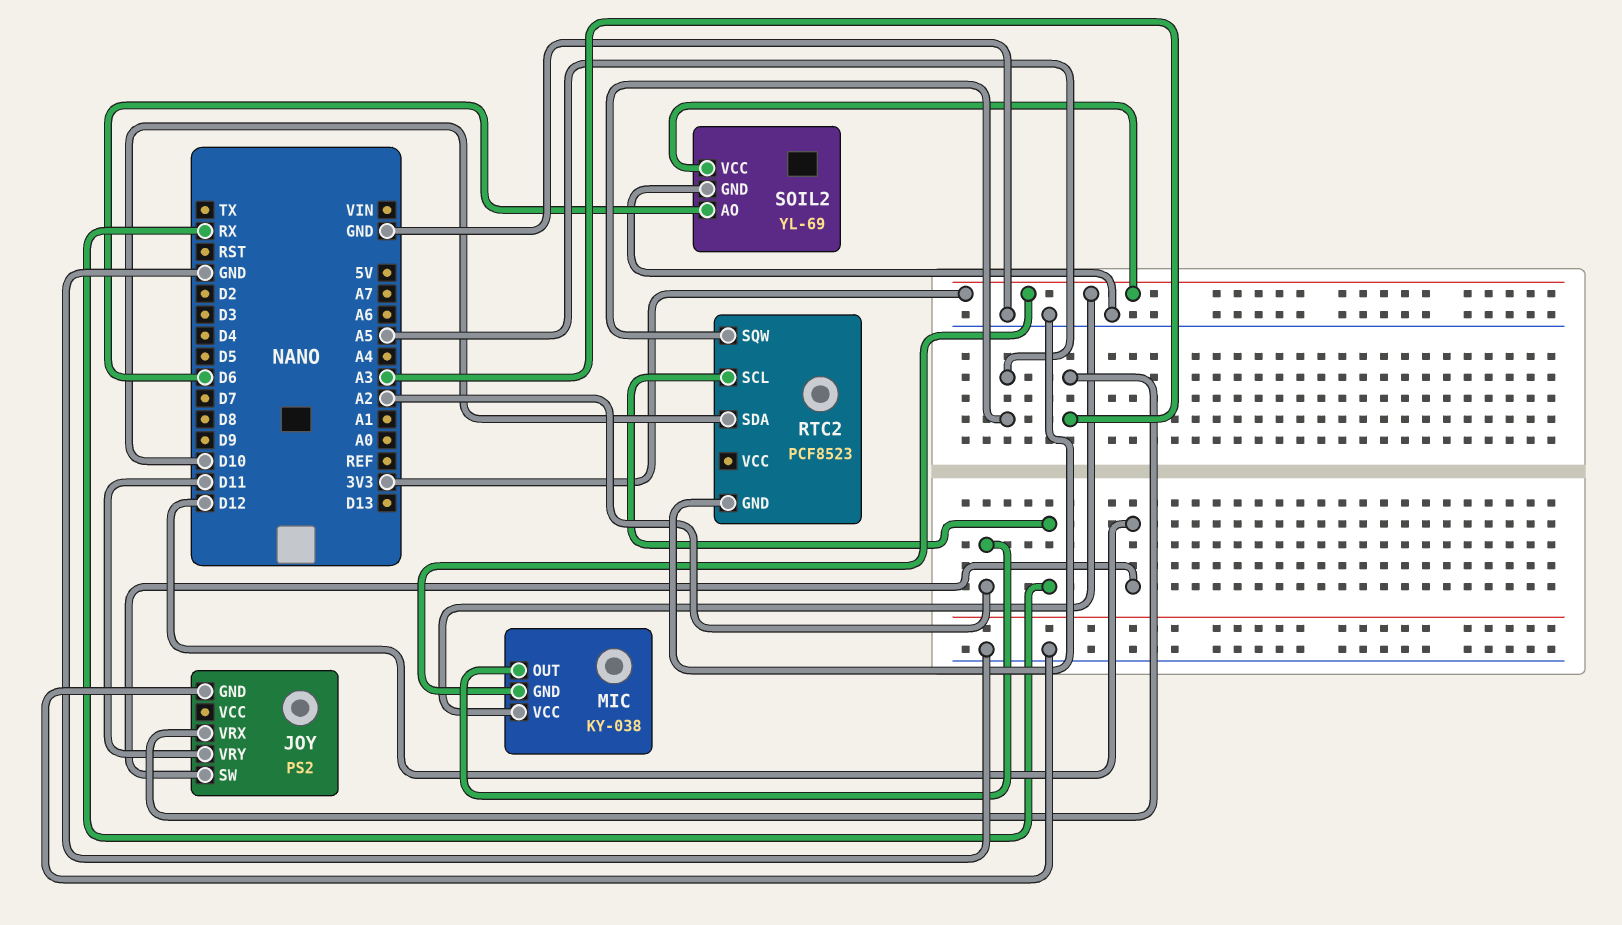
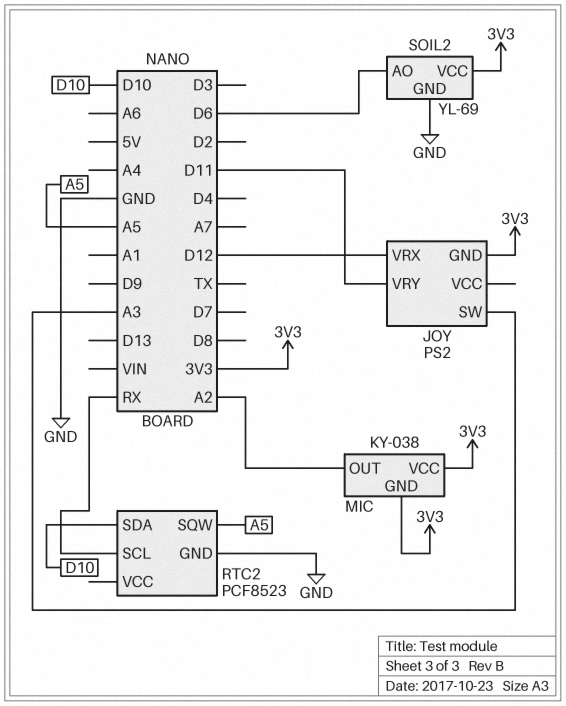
JOY pin GND: GND -> 3V3
JOY pin SW: D12 -> A3
JOY pin VRX: A3 -> D12

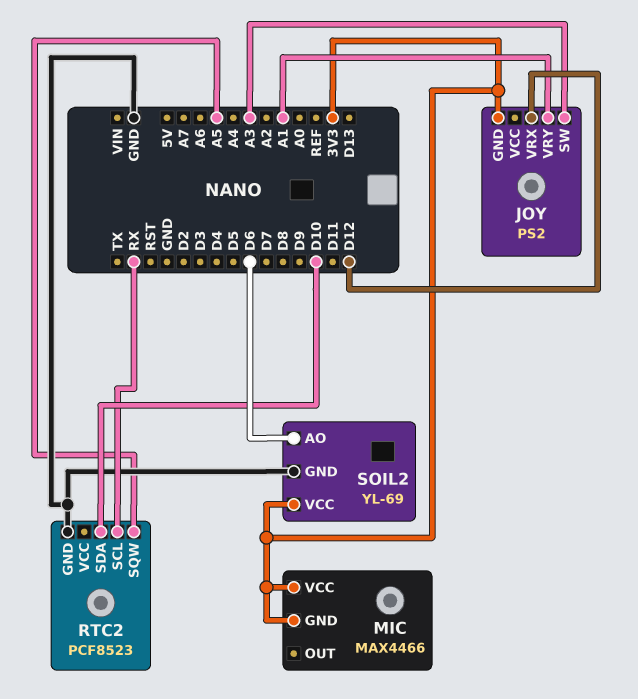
JOY pin VRY: D11 -> A1
MIC: KY-038 -> MAX4466
MIC pin OUT: A2 -> none

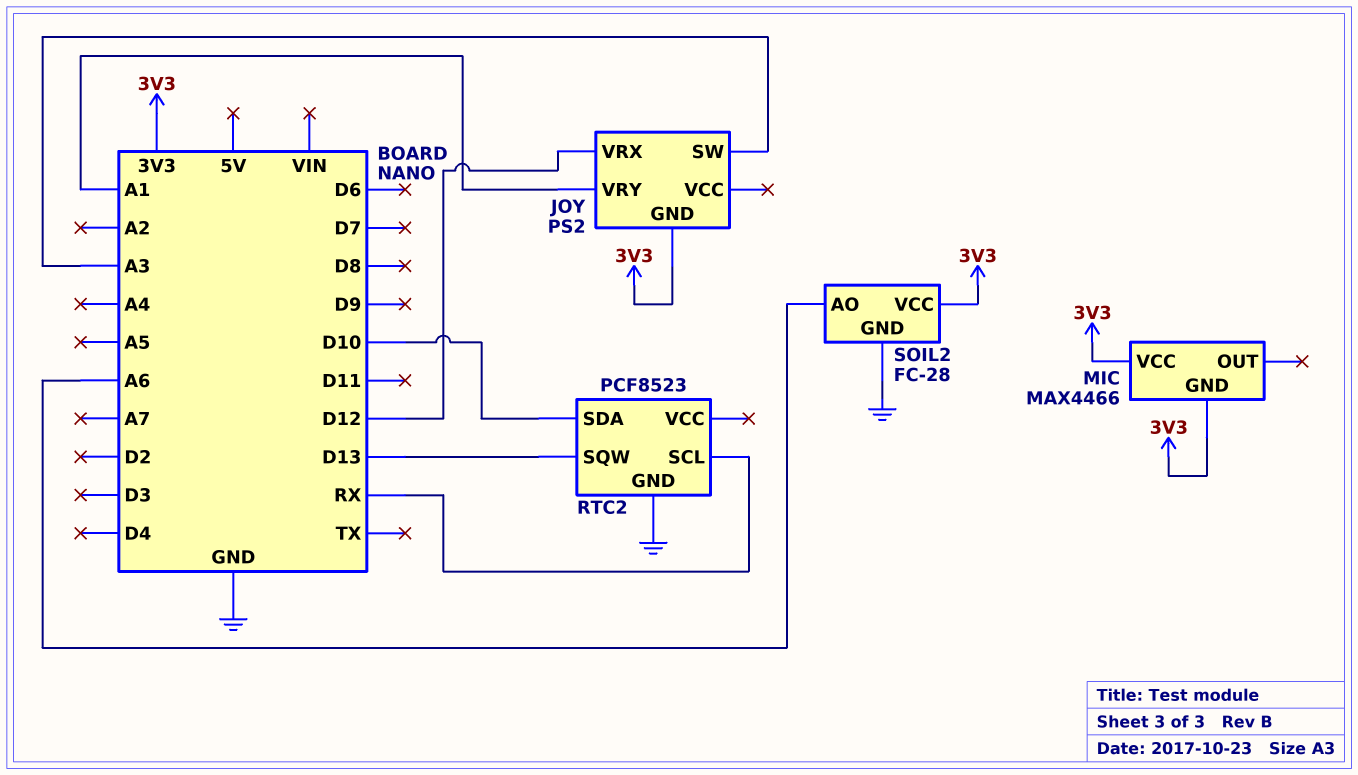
RTC2 pin SQW: A5 -> D13
SOIL2: YL-69 -> FC-28
SOIL2 pin AO: D6 -> A6

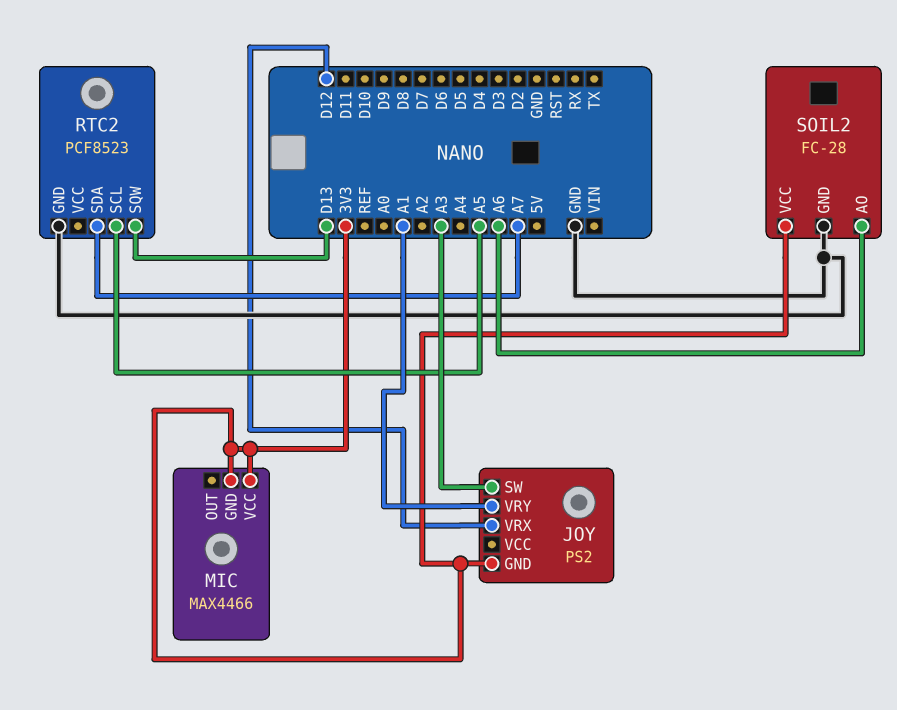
RTC2 pin SCL: RX -> A5
RTC2 pin SDA: D10 -> A7

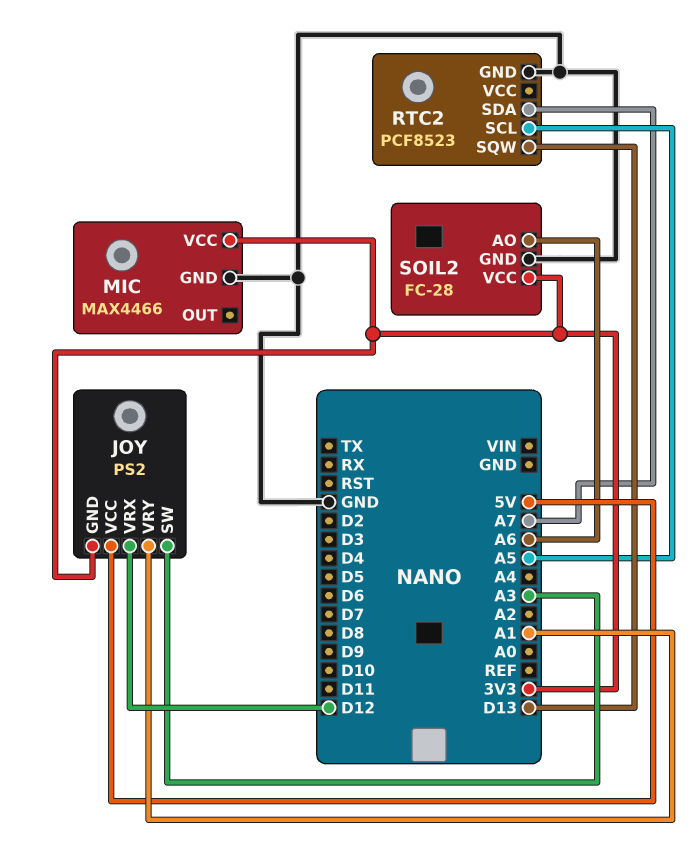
JOY pin VCC: none -> 5V
MIC pin GND: 3V3 -> GND

